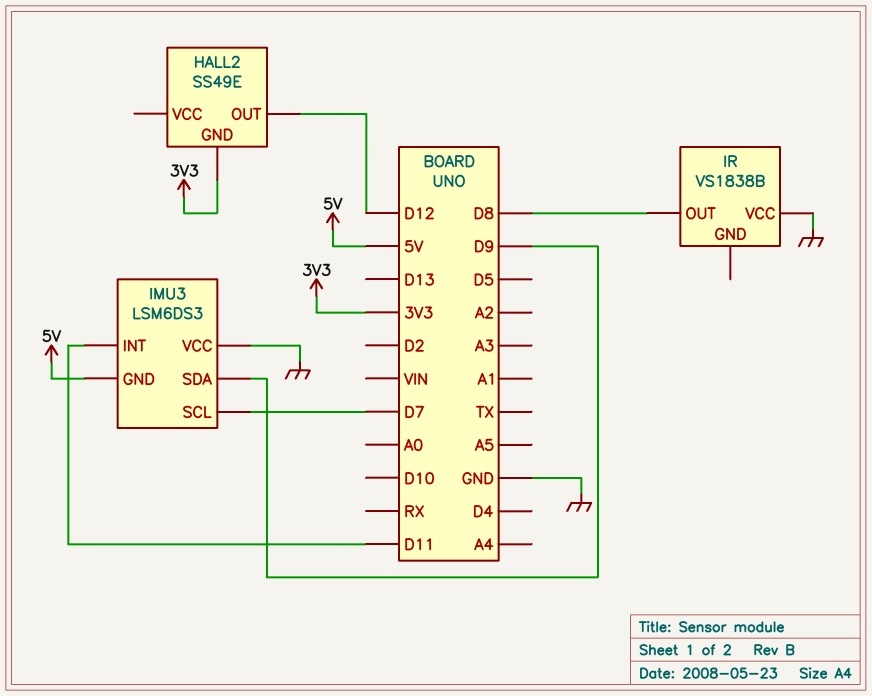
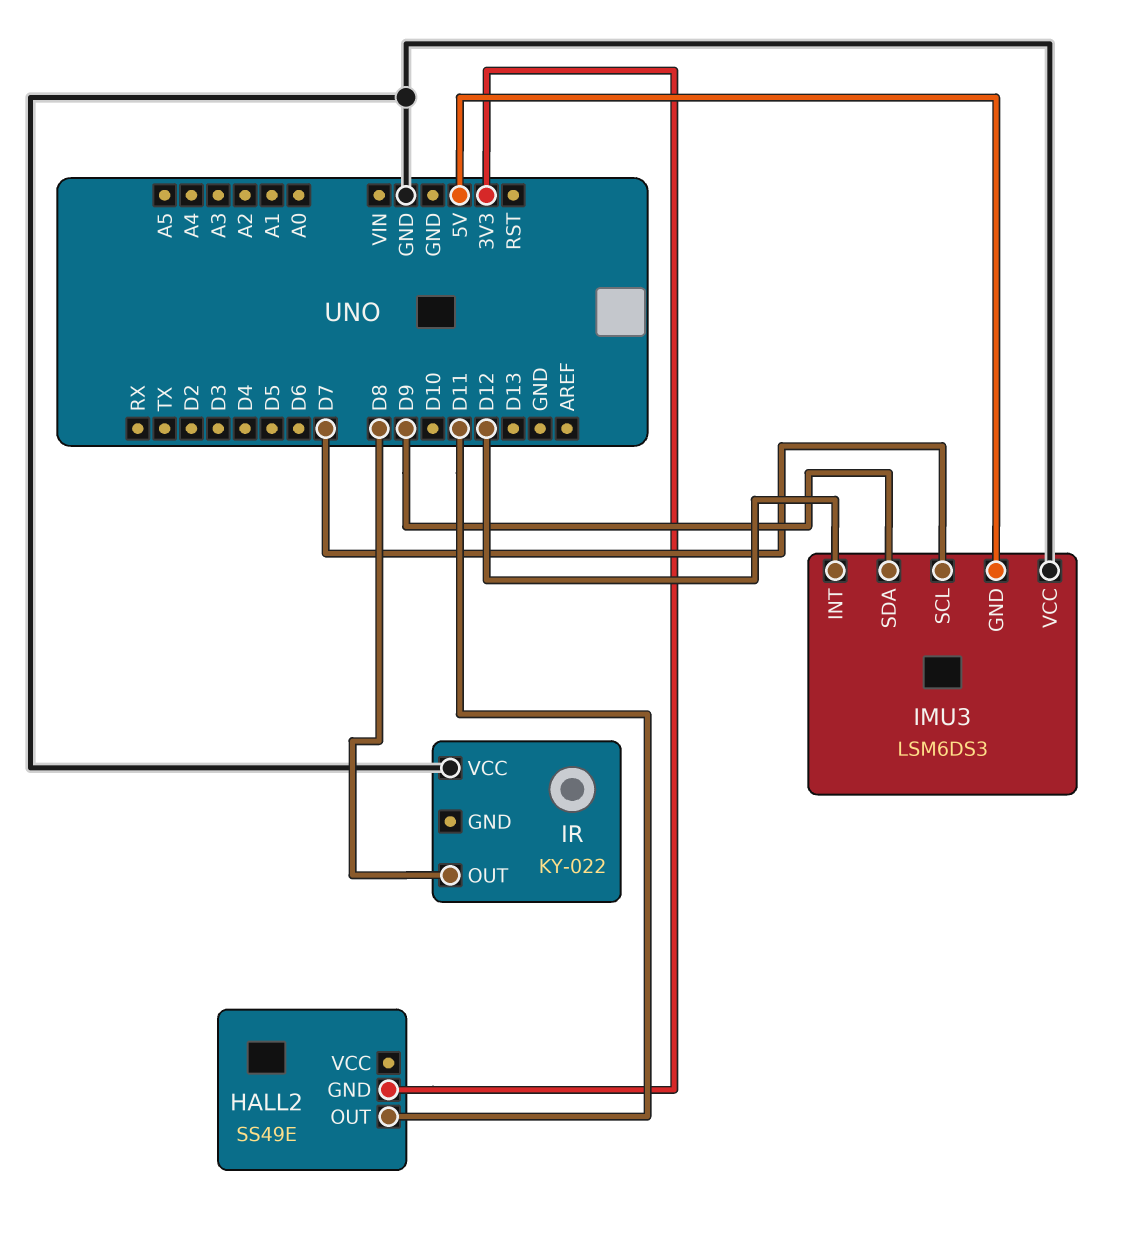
HALL2 pin OUT: D12 -> D11
IMU3 pin INT: D11 -> D12
IR: VS1838B -> KY-022

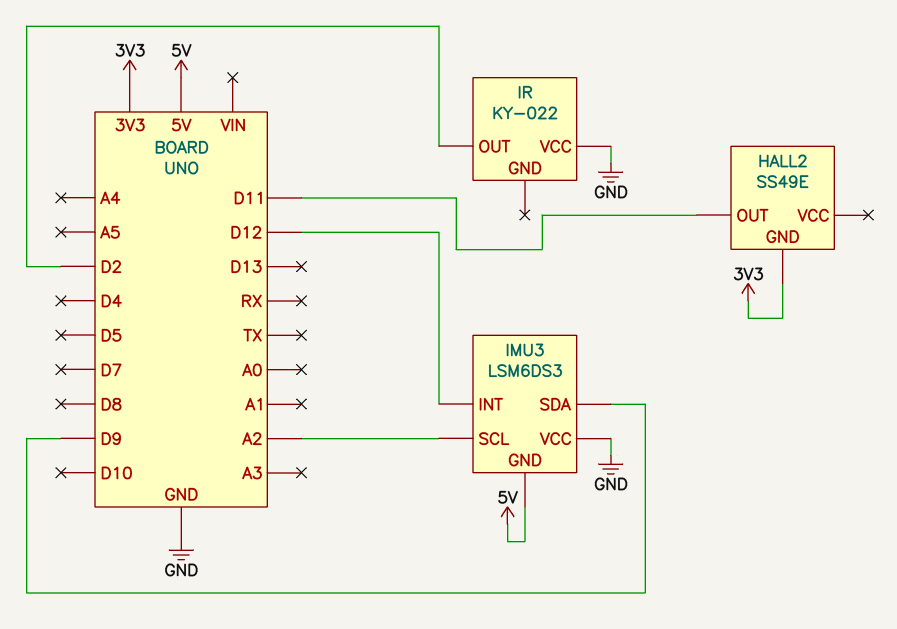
IMU3 pin SCL: D7 -> A2
IR pin OUT: D8 -> D2

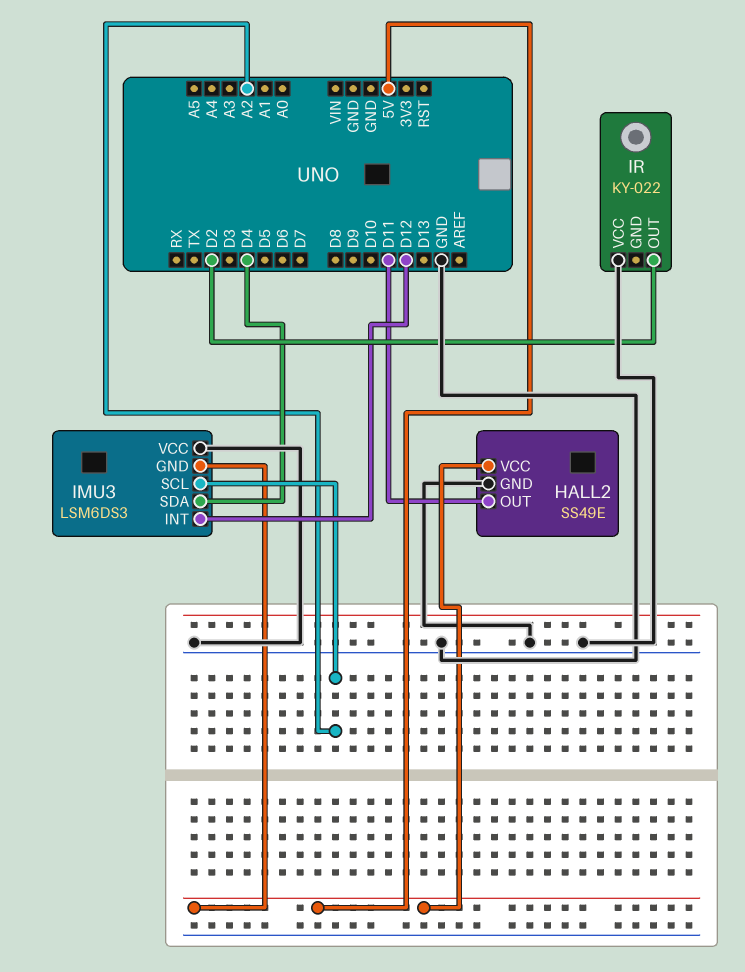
HALL2 pin GND: 3V3 -> GND
HALL2 pin VCC: none -> 5V
IMU3 pin SDA: D9 -> D4

